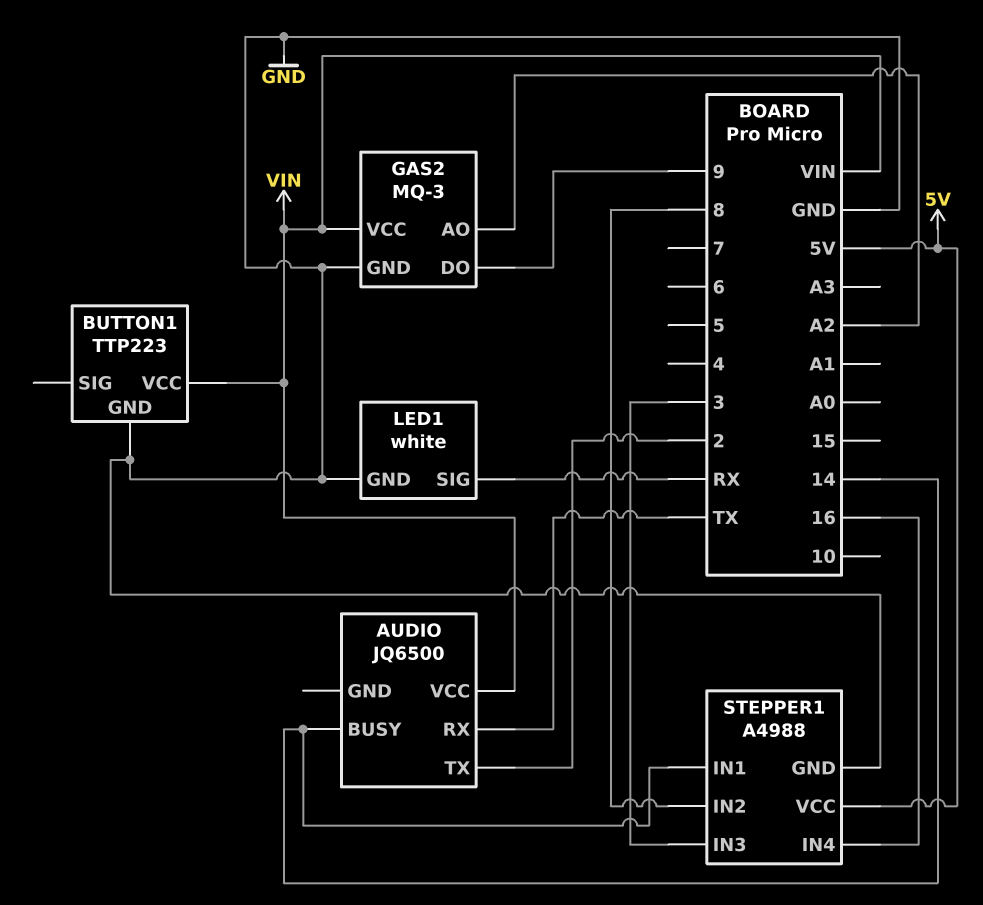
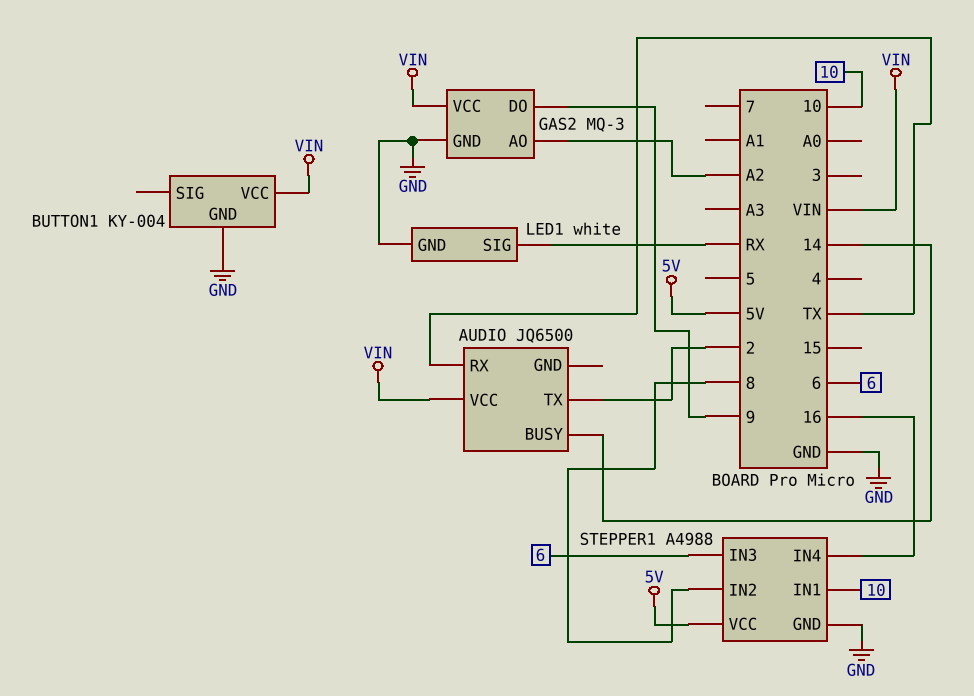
BUTTON1: TTP223 -> KY-004
STEPPER1 pin IN1: 14 -> 10
STEPPER1 pin IN3: 3 -> 6

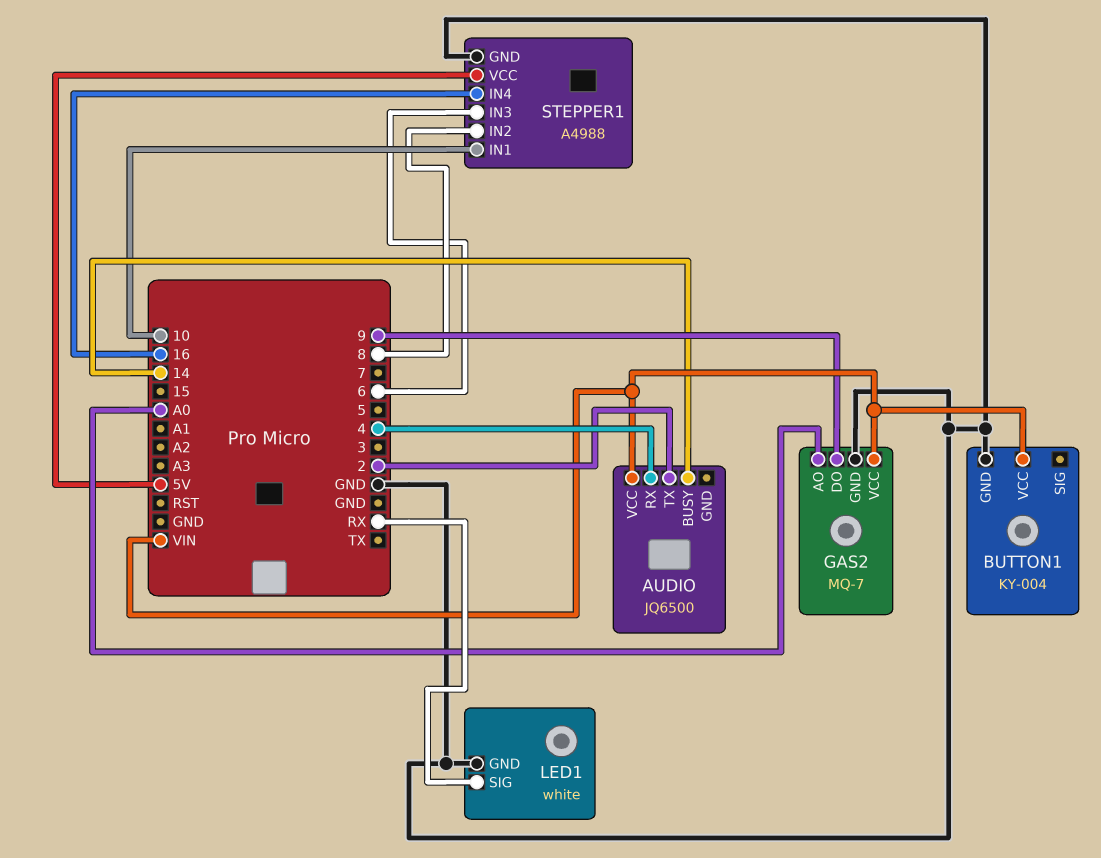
AUDIO pin RX: TX -> 4
GAS2: MQ-3 -> MQ-7
GAS2 pin AO: A2 -> A0

